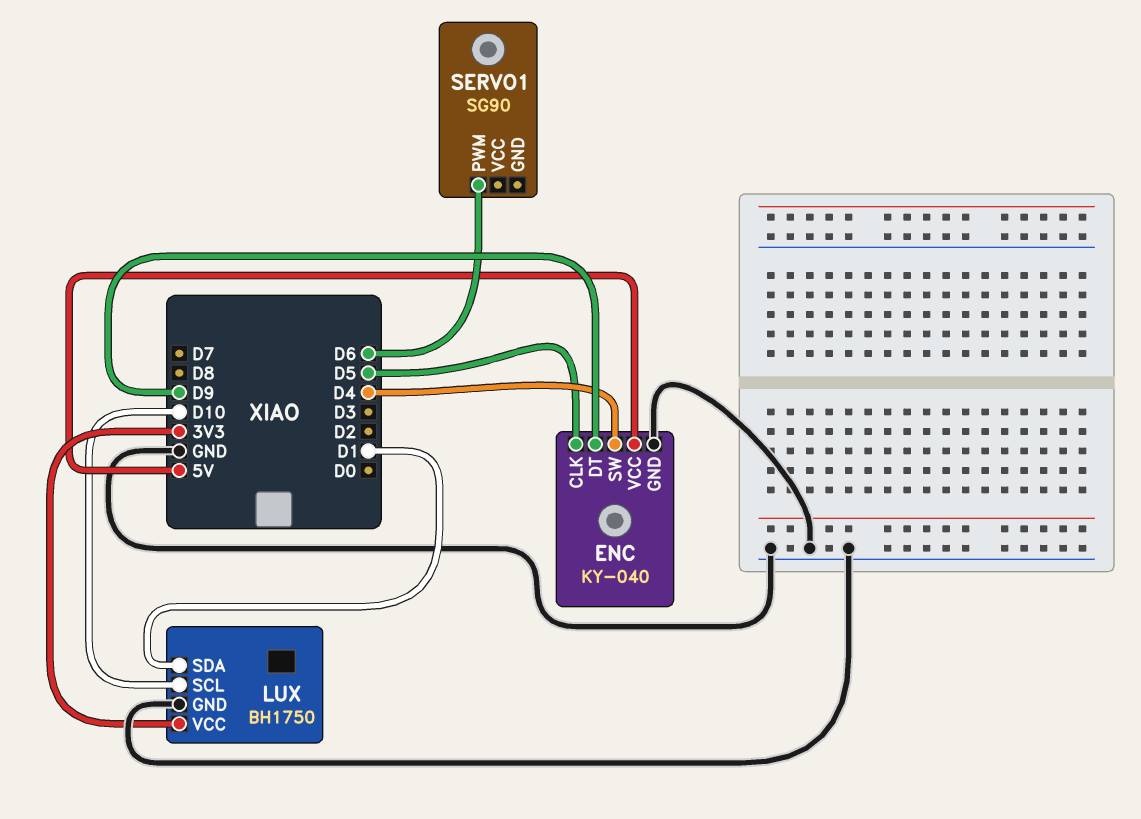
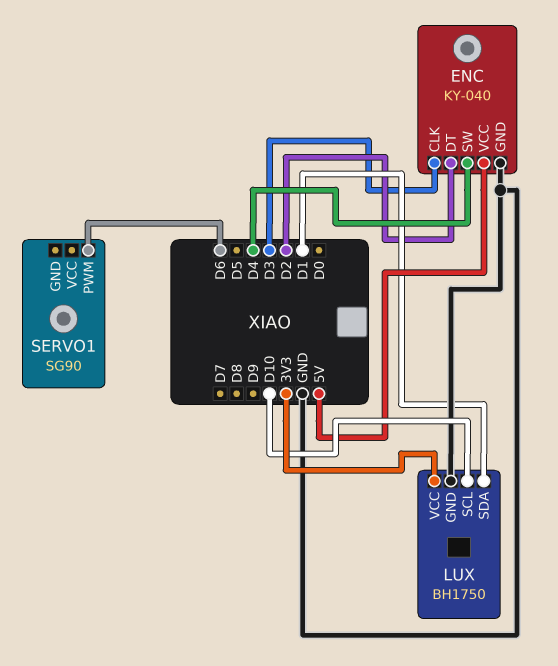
ENC pin CLK: D5 -> D3
ENC pin DT: D9 -> D2

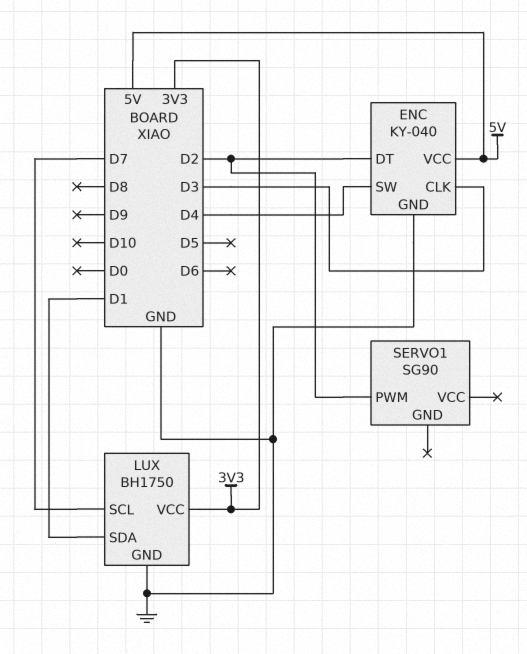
LUX pin SCL: D10 -> D7
SERVO1 pin PWM: D6 -> D2

